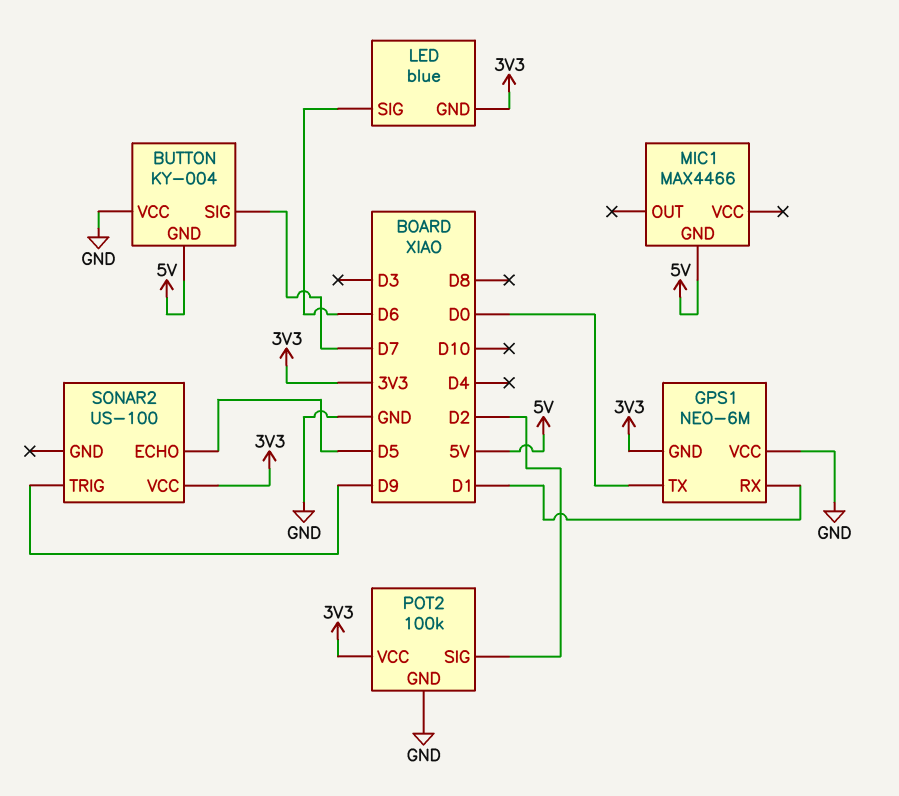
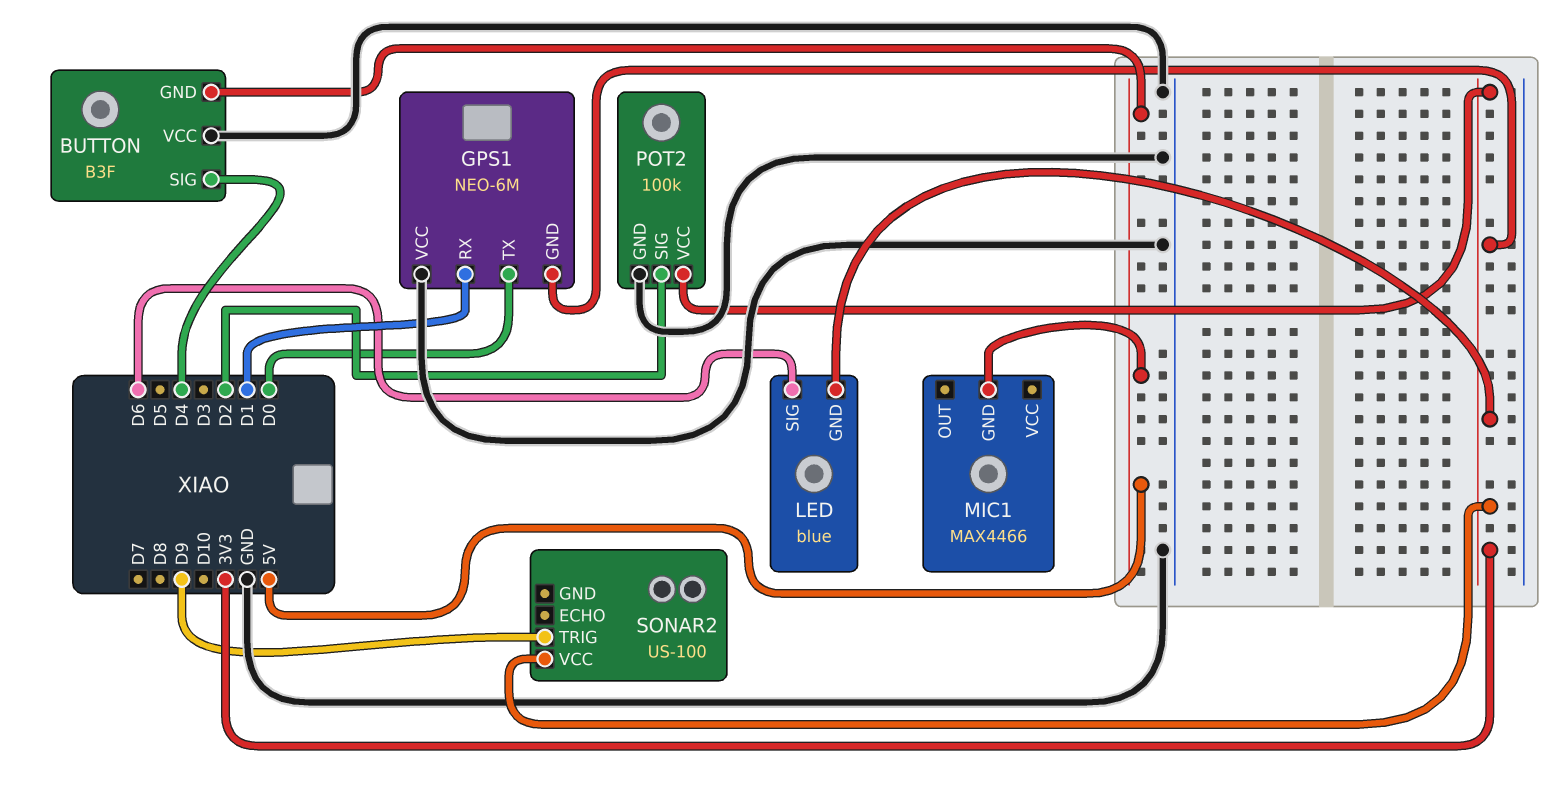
BUTTON: KY-004 -> B3F
BUTTON pin SIG: D7 -> D4
SONAR2 pin ECHO: D5 -> none

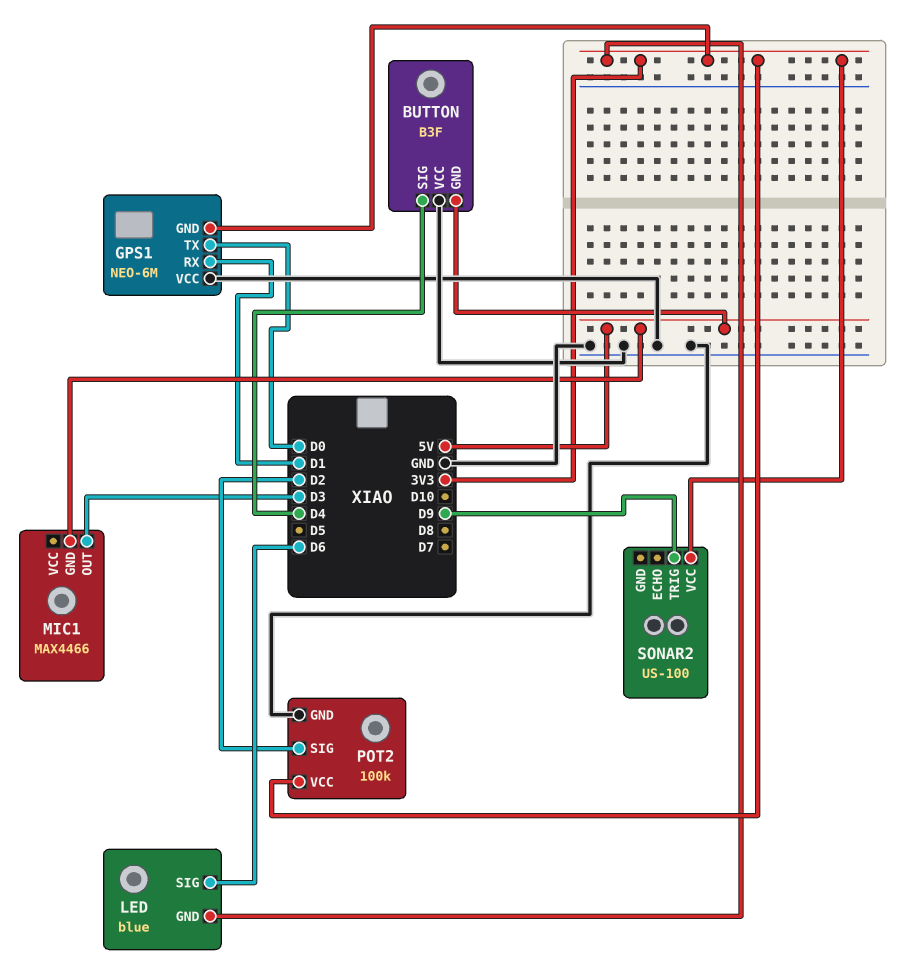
MIC1 pin OUT: none -> D3

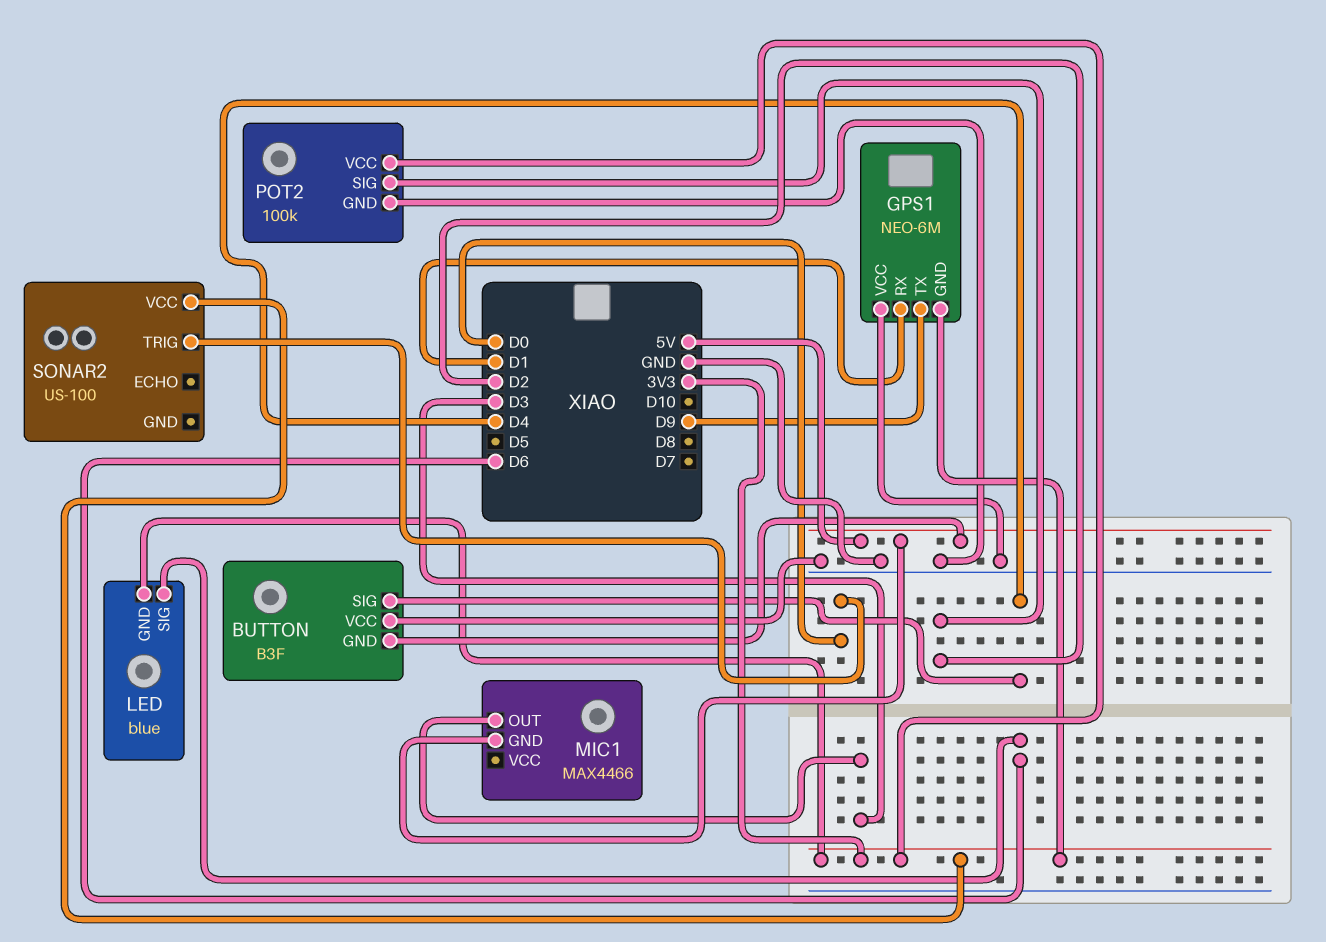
GPS1 pin TX: D0 -> D9
SONAR2 pin TRIG: D9 -> D0

